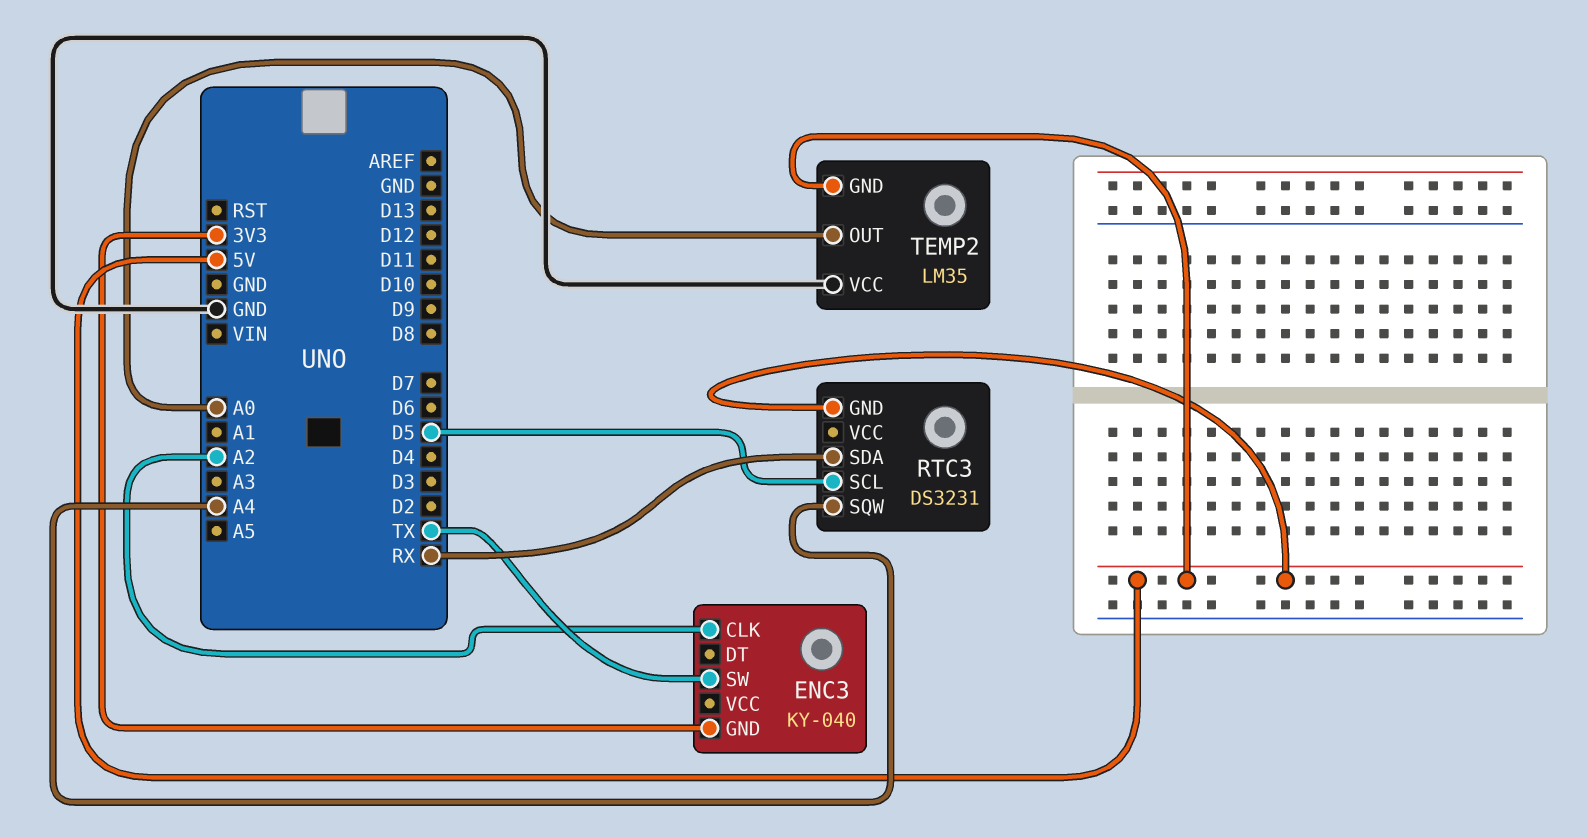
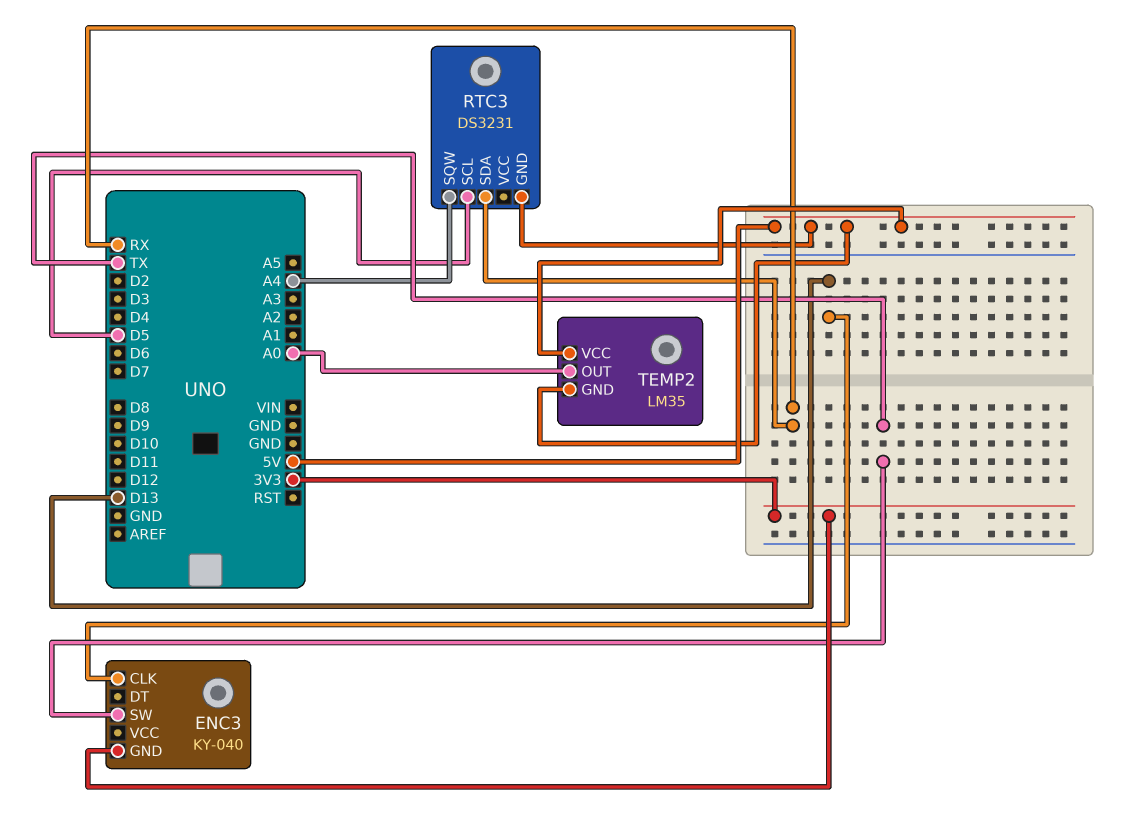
ENC3 pin CLK: A2 -> D13
TEMP2 pin VCC: GND -> 5V

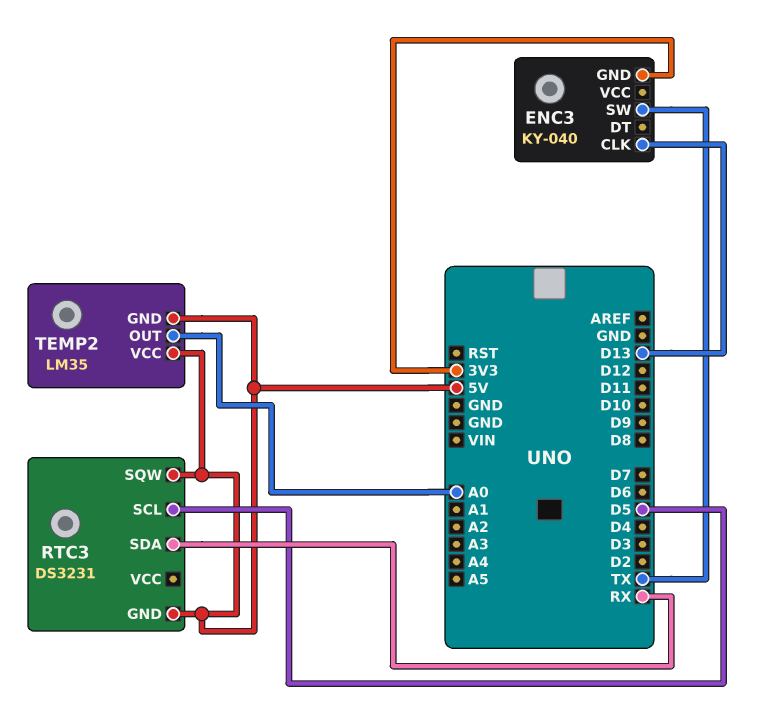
RTC3 pin SQW: A4 -> 5V

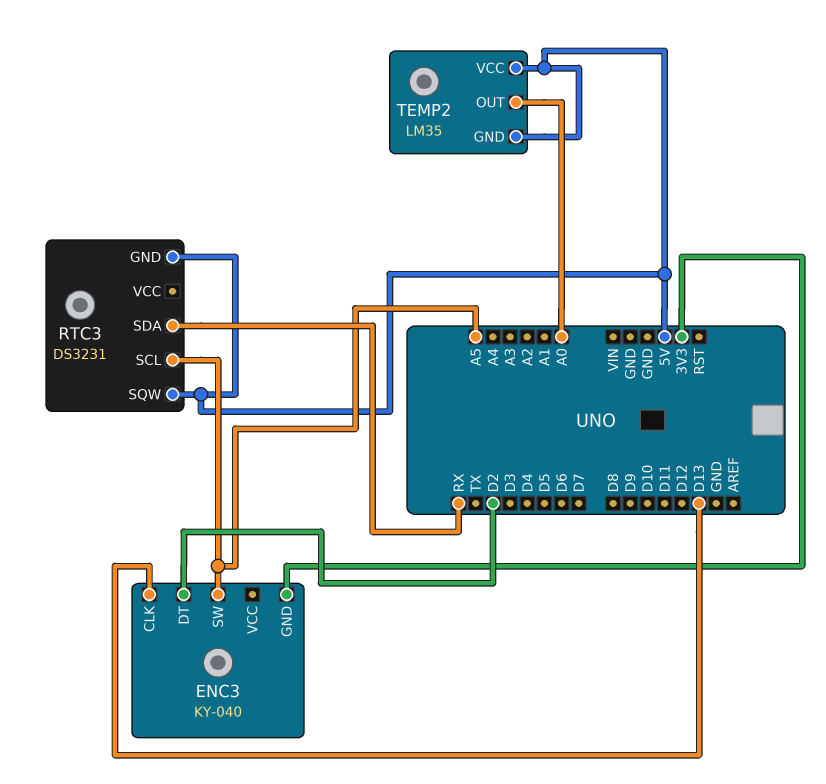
ENC3 pin DT: none -> D2
ENC3 pin SW: TX -> A5
RTC3 pin SCL: D5 -> A5

